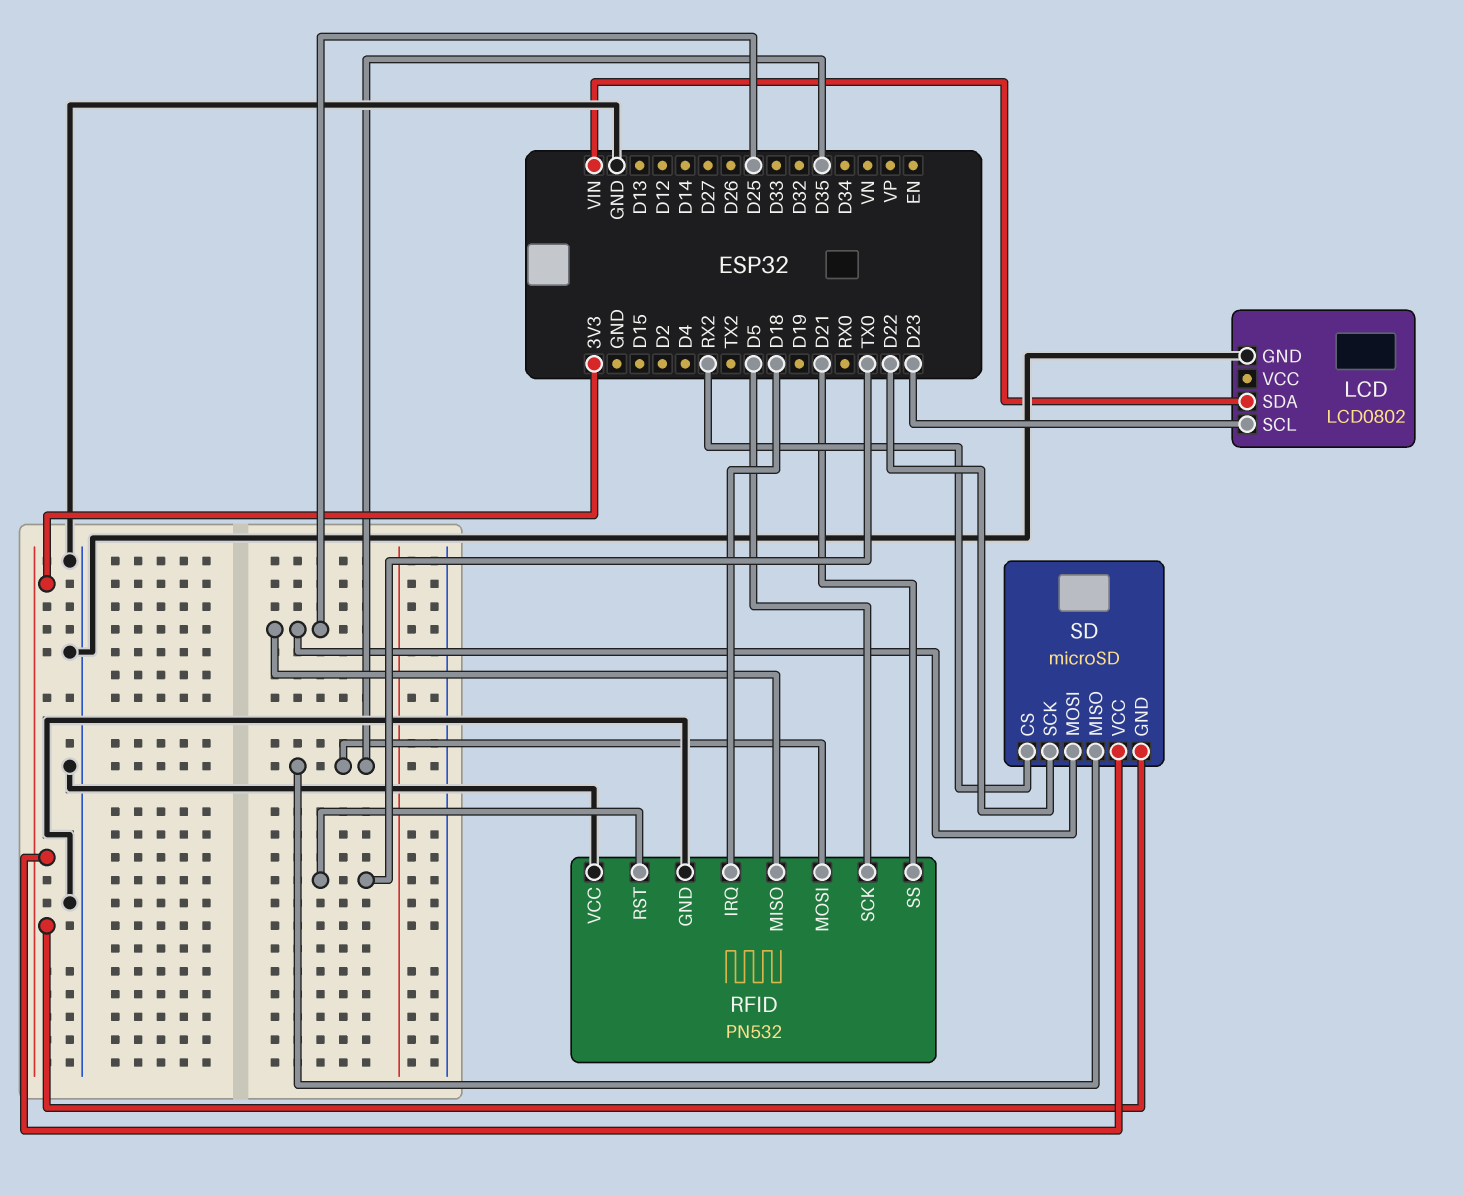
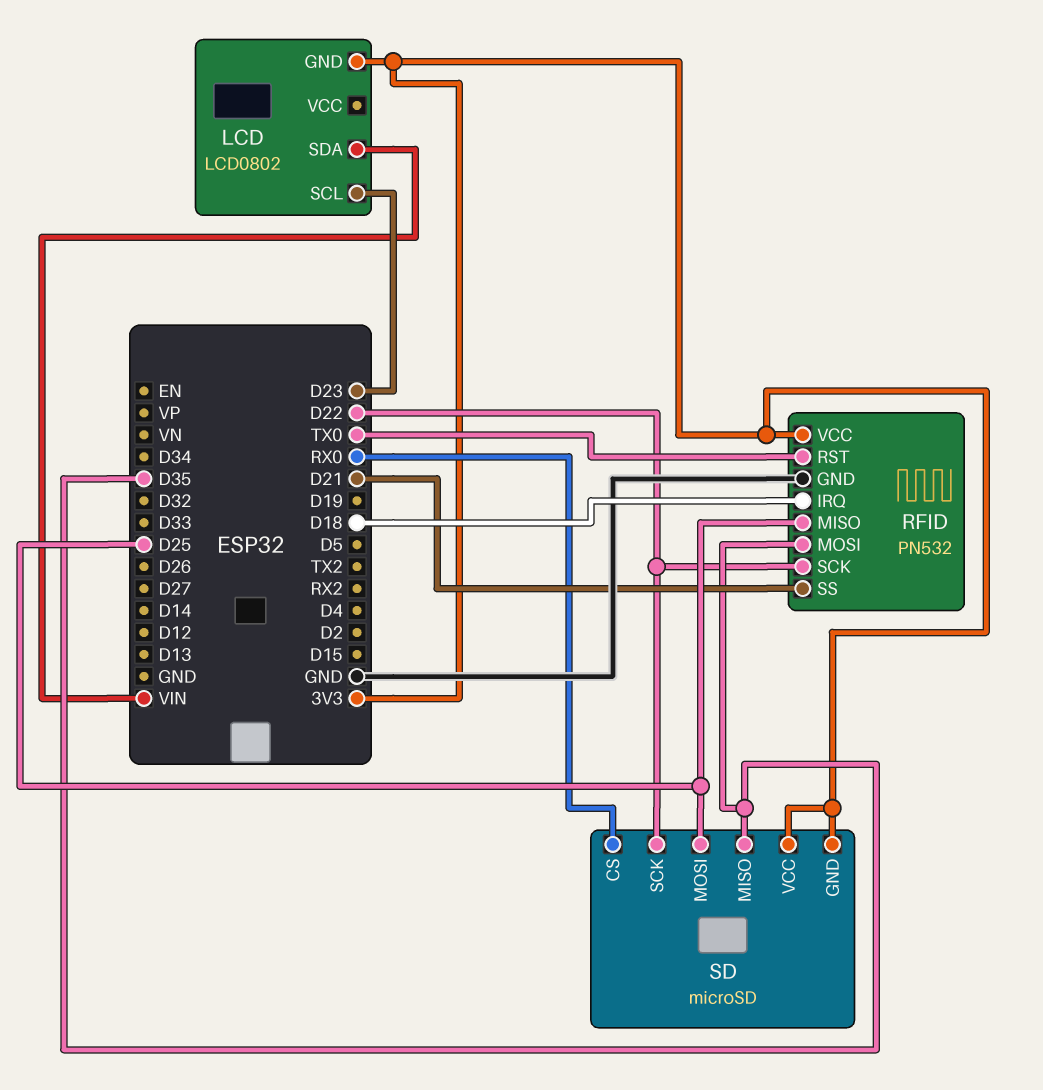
LCD pin GND: GND -> 3V3
RFID pin SCK: D5 -> D22
RFID pin VCC: GND -> 3V3
SD pin CS: RX2 -> RX0

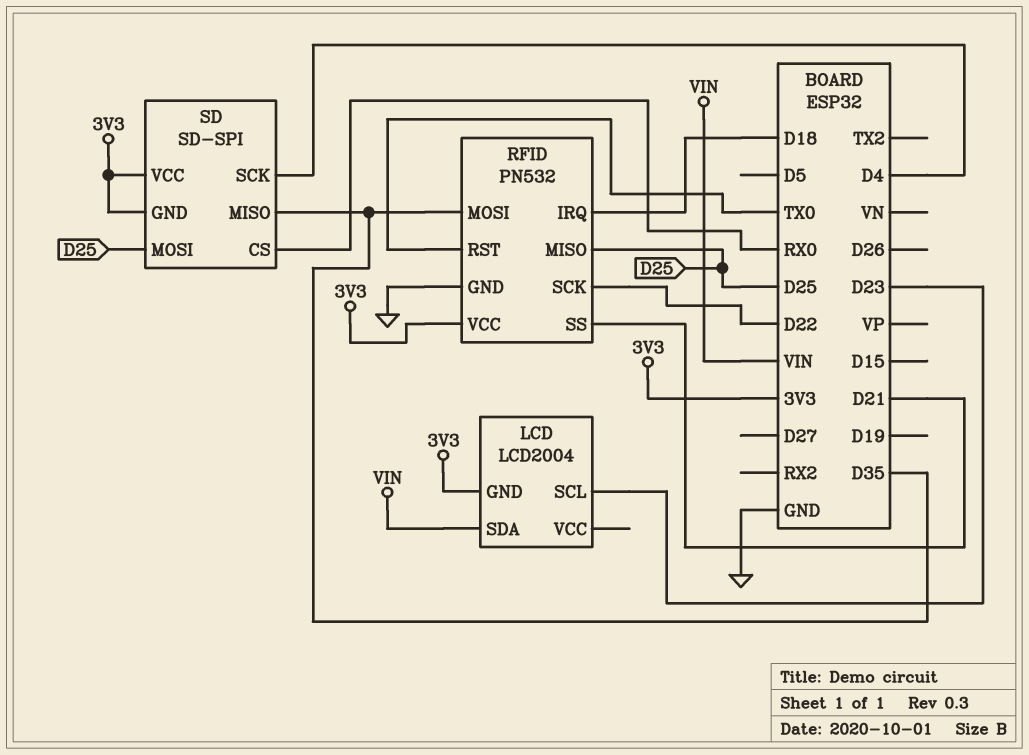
LCD: LCD0802 -> LCD2004
SD: microSD -> SD-SPI
SD pin SCK: D22 -> D4

